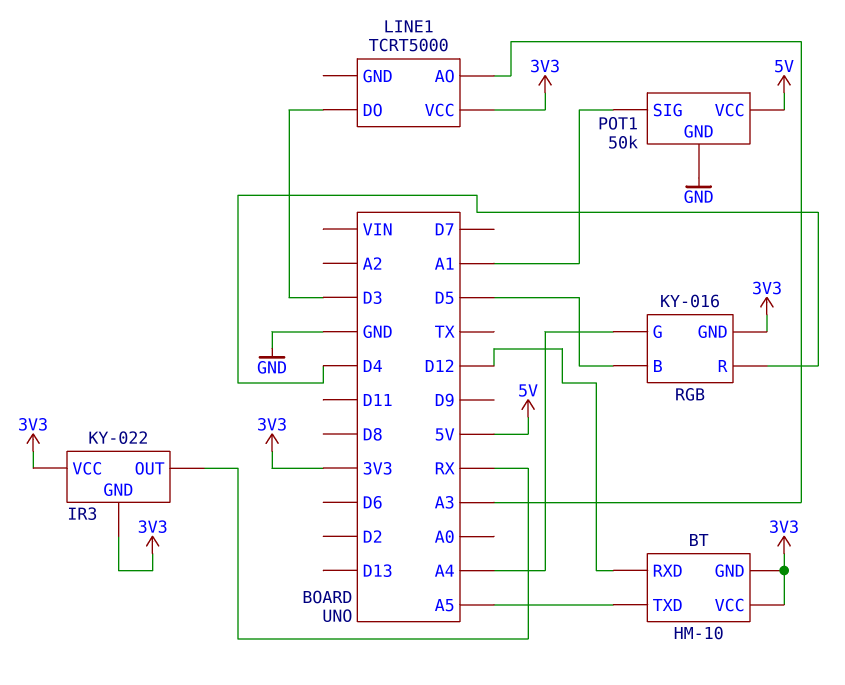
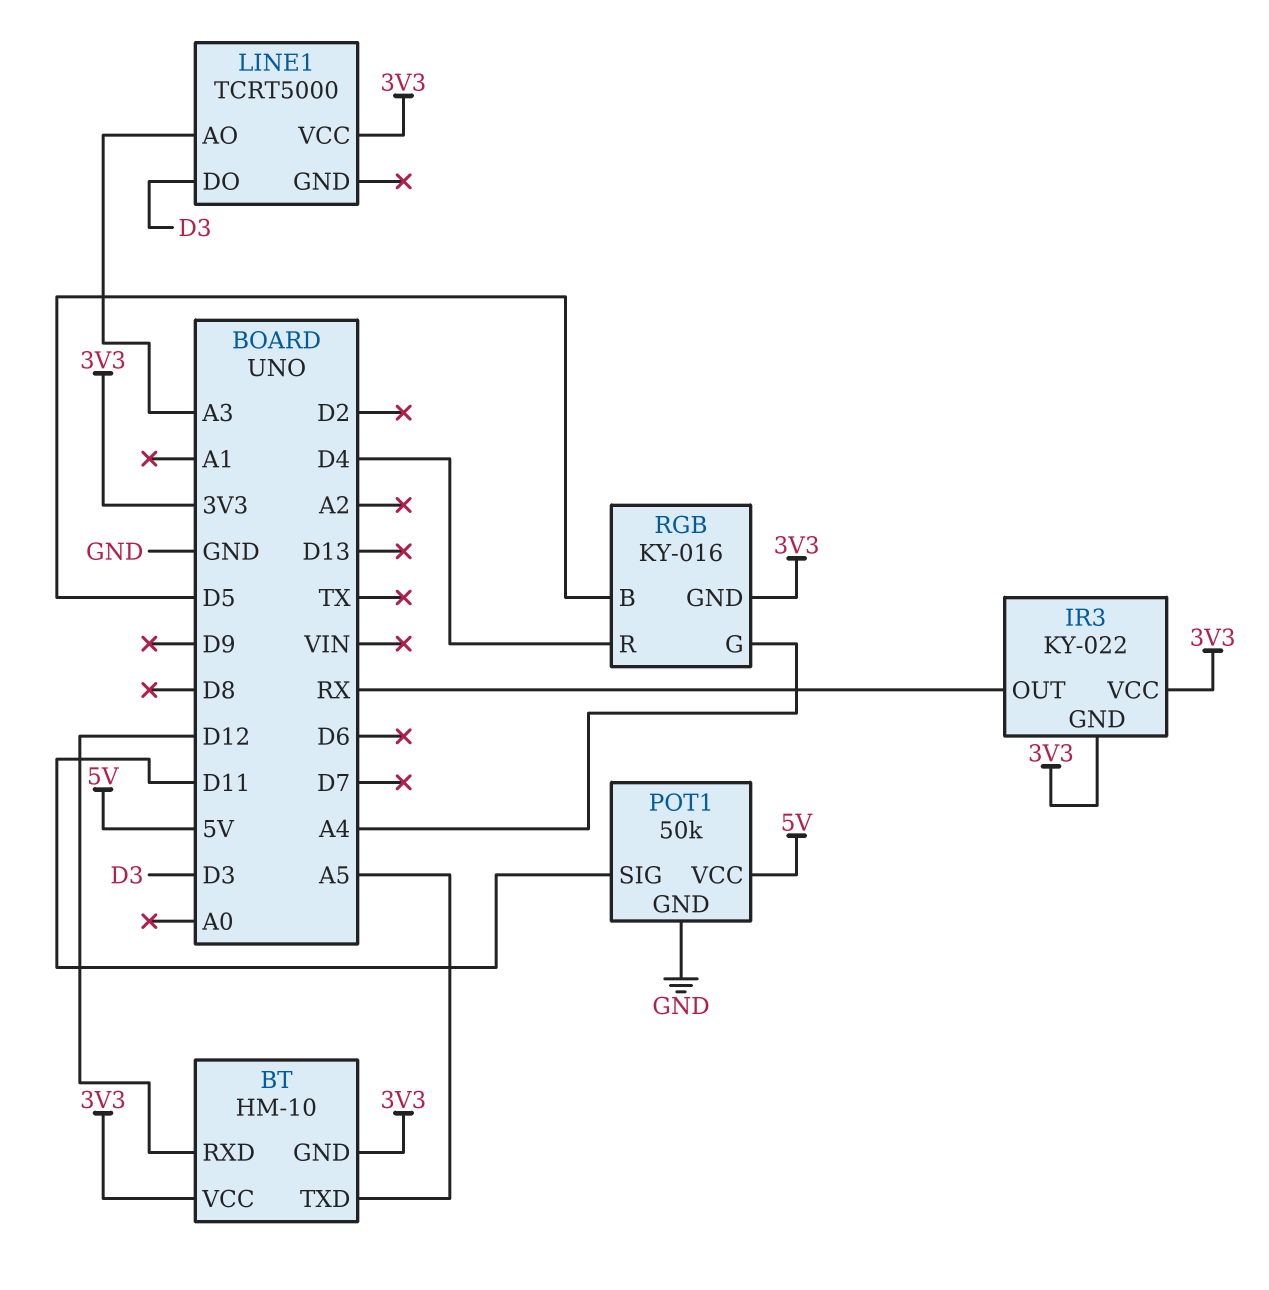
POT1 pin SIG: A1 -> D11

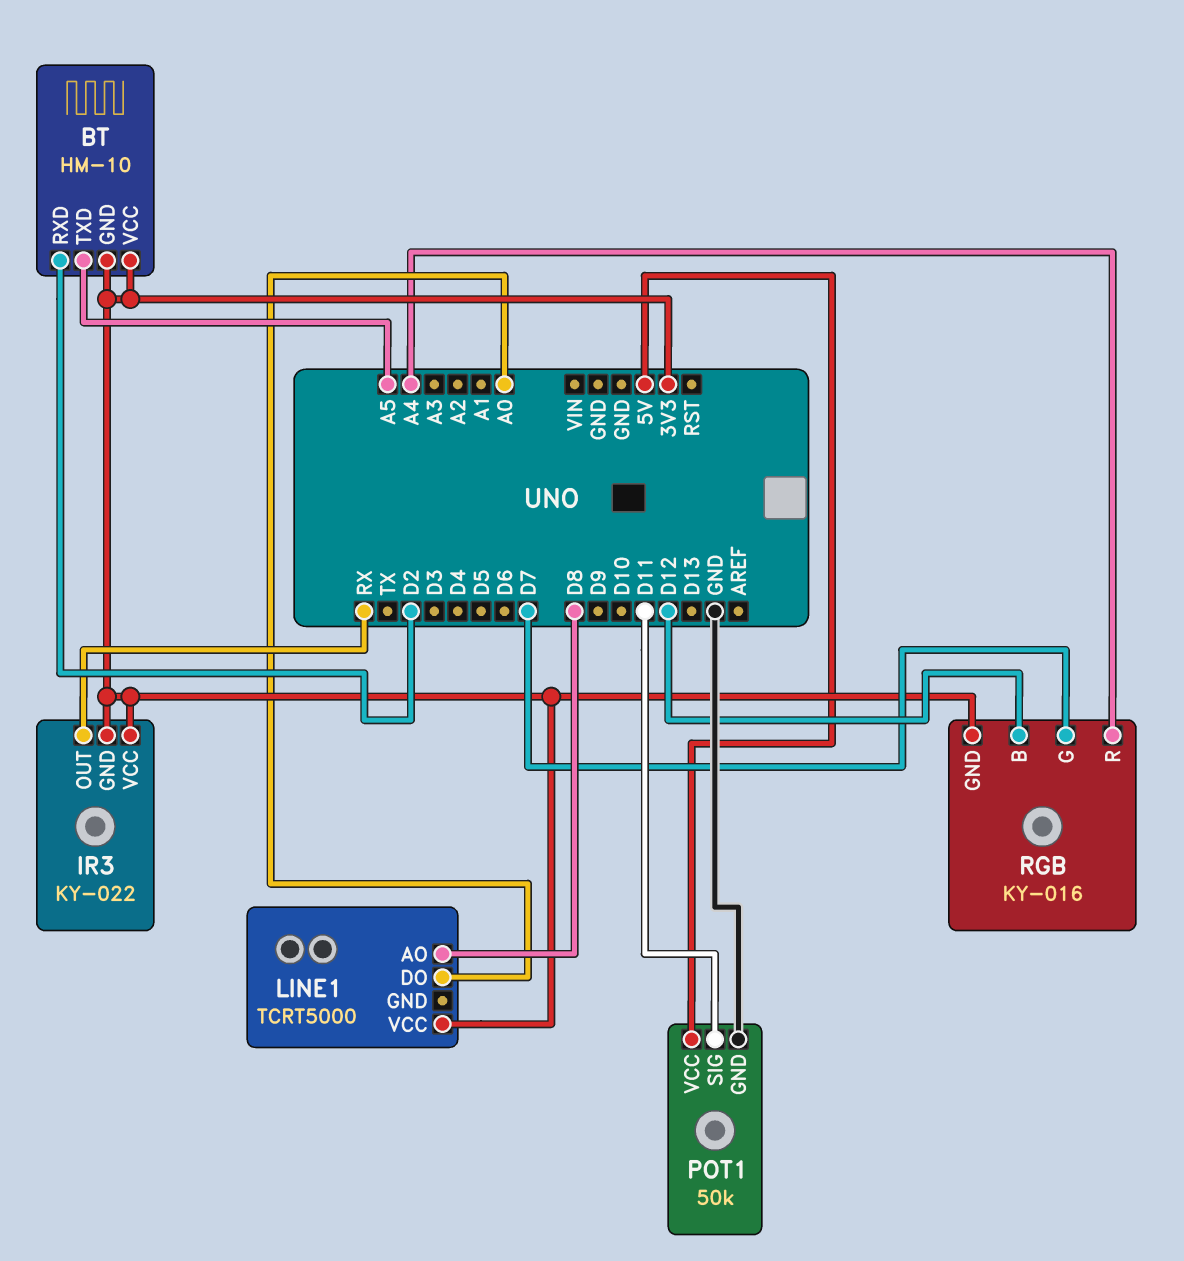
BT pin RXD: D12 -> D2
LINE1 pin AO: A3 -> D8
LINE1 pin DO: D3 -> A0
RGB pin B: D5 -> D12
RGB pin G: A4 -> D7
RGB pin R: D4 -> A4

